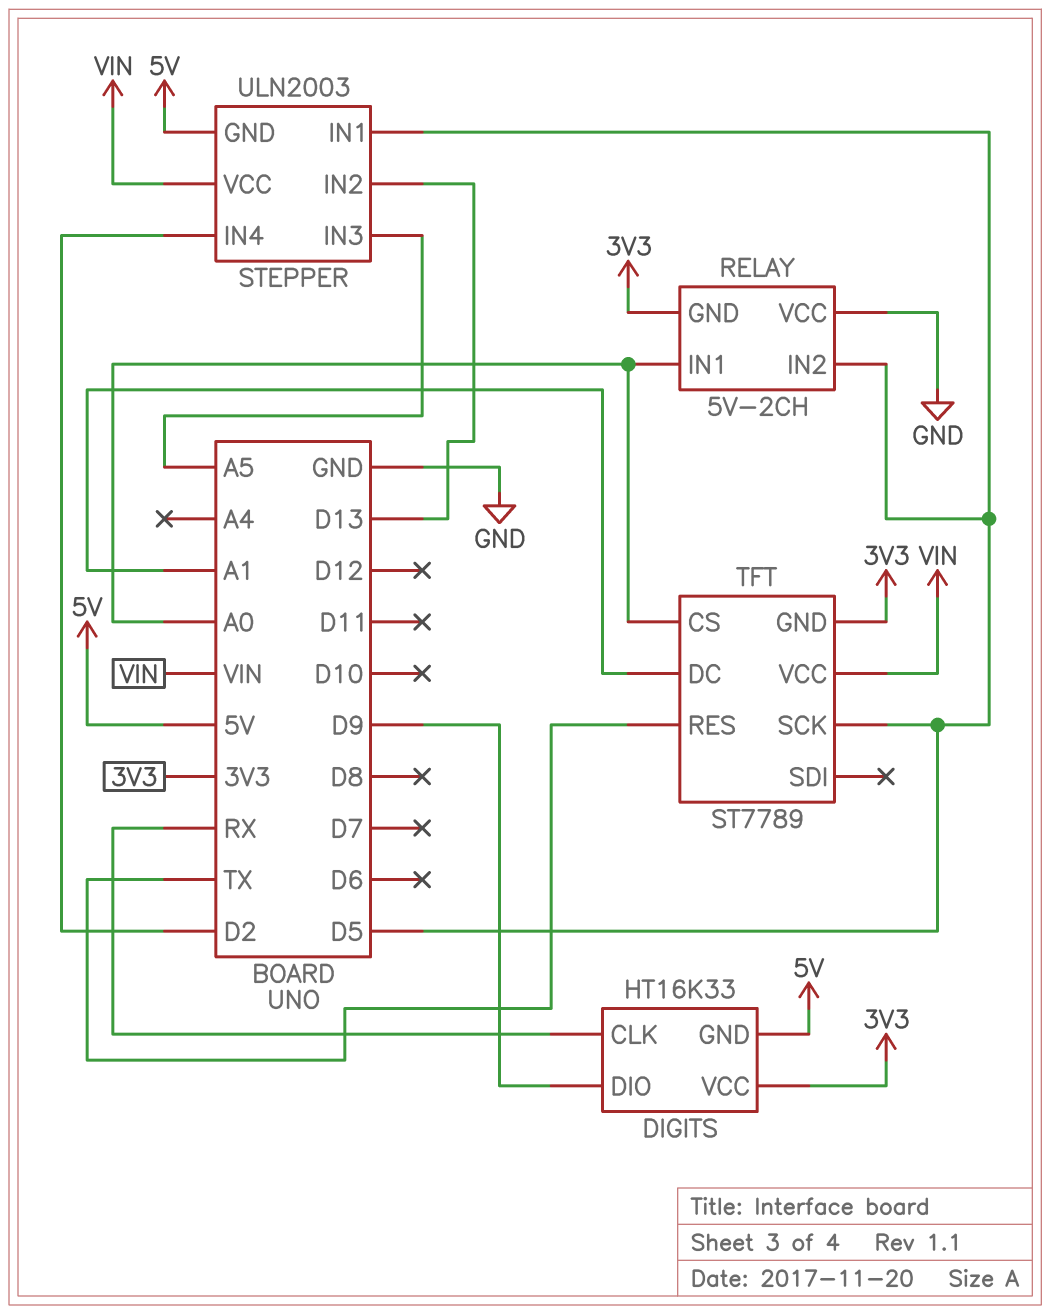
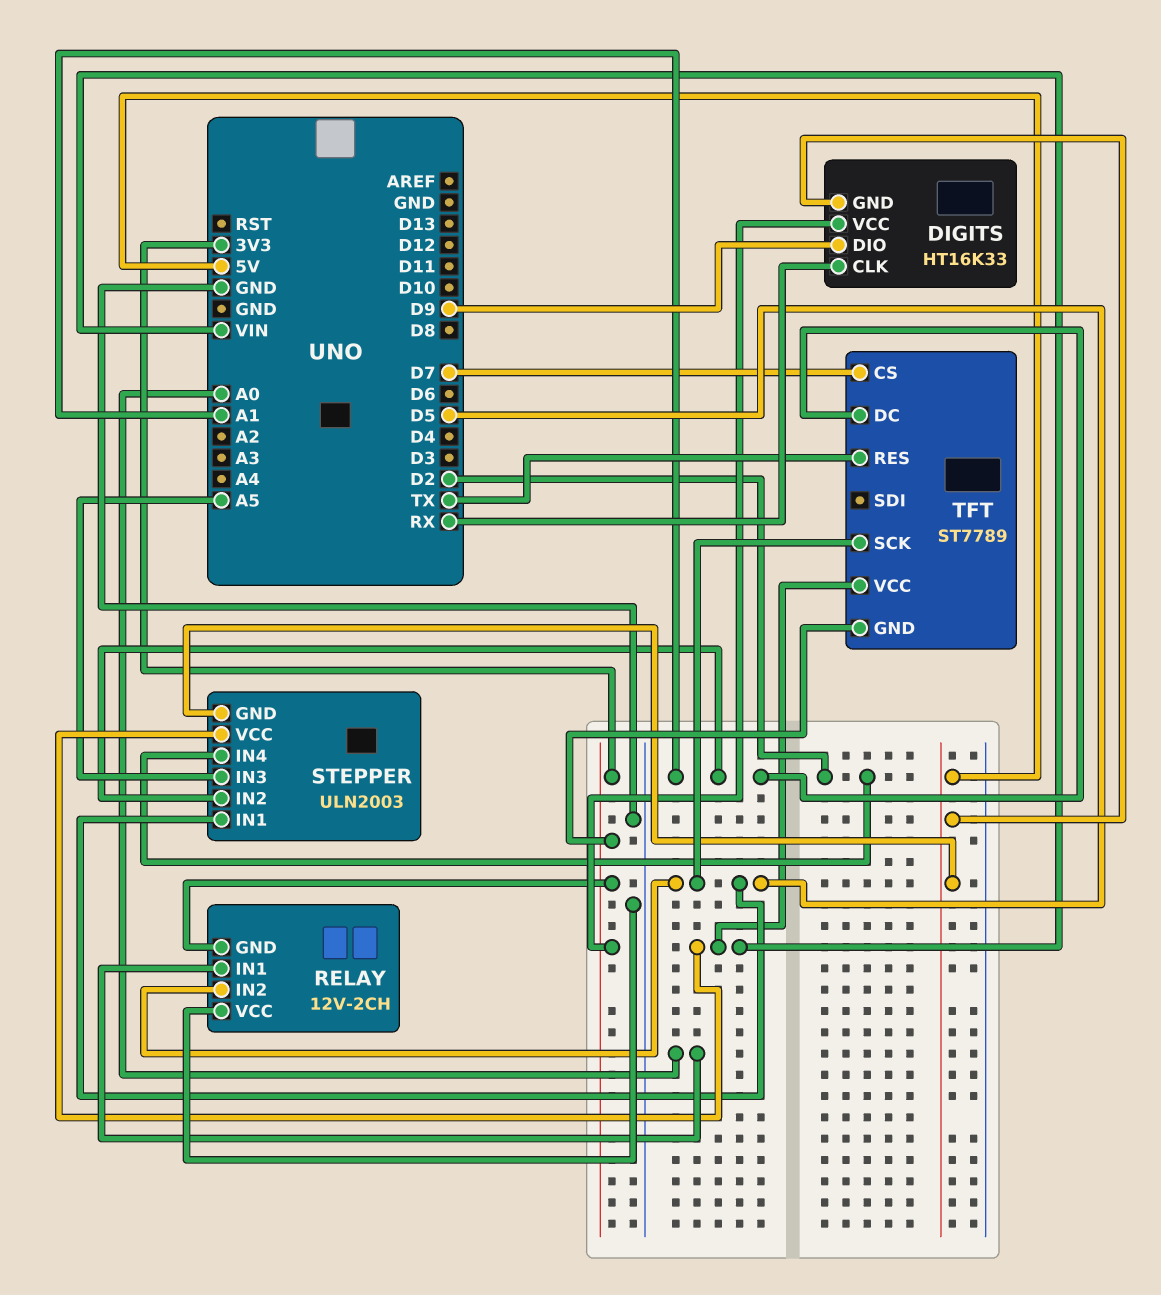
RELAY: 5V-2CH -> 12V-2CH
STEPPER pin IN2: D13 -> A1
TFT pin CS: A0 -> D7

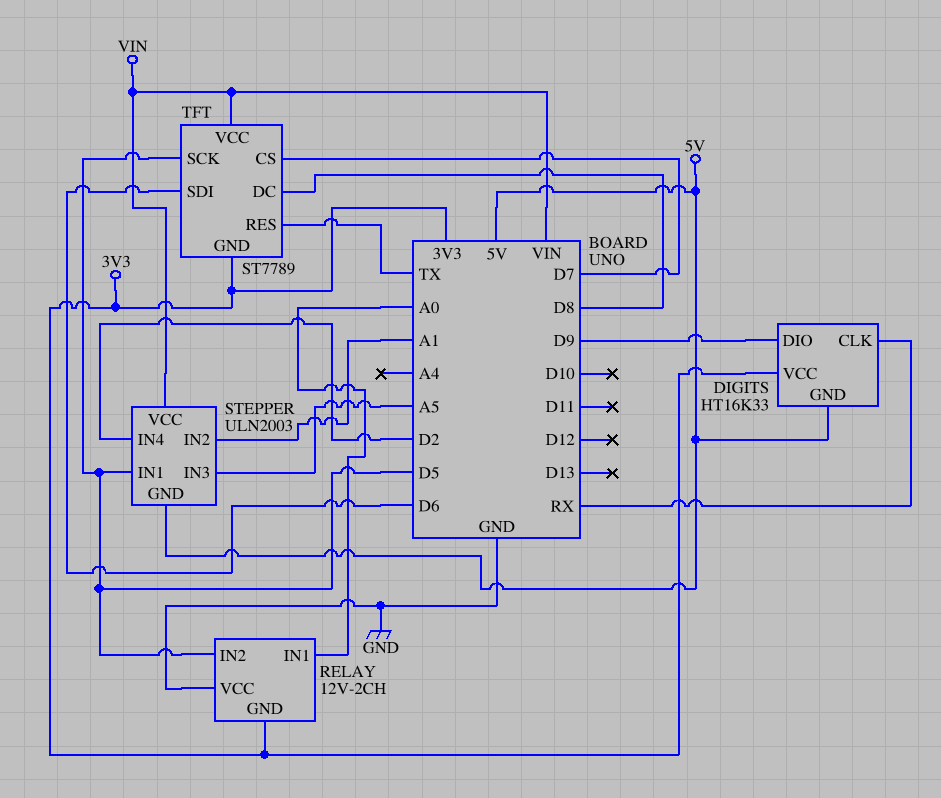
TFT pin DC: A1 -> D8
TFT pin SDI: none -> D6

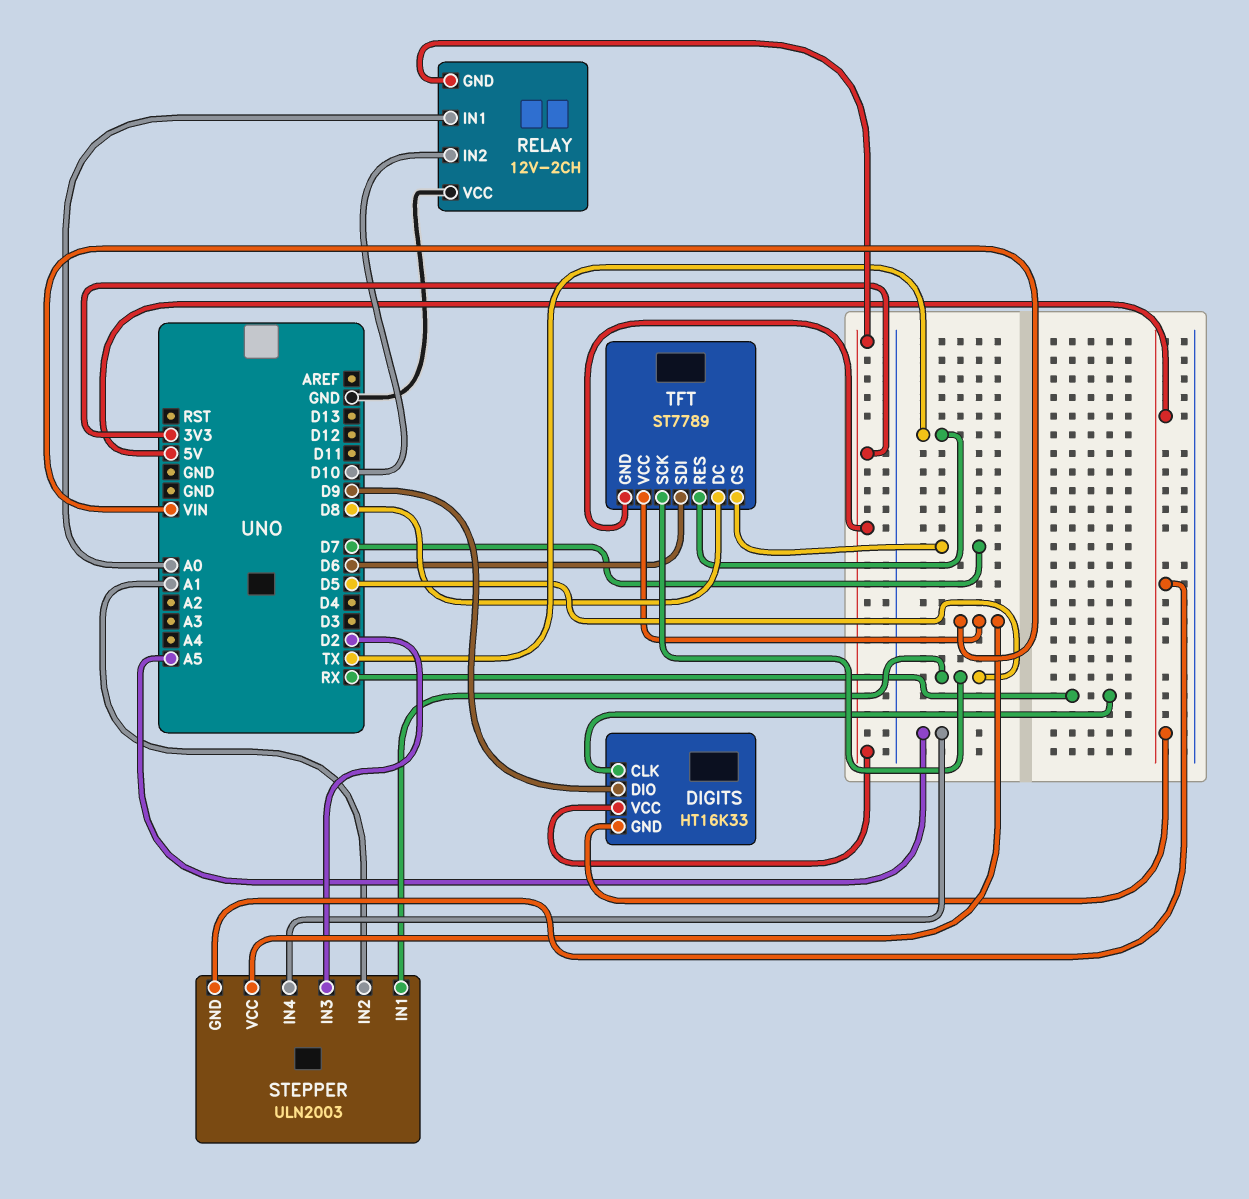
RELAY pin IN2: D5 -> D10
STEPPER pin IN3: A5 -> D2
STEPPER pin IN4: D2 -> A5

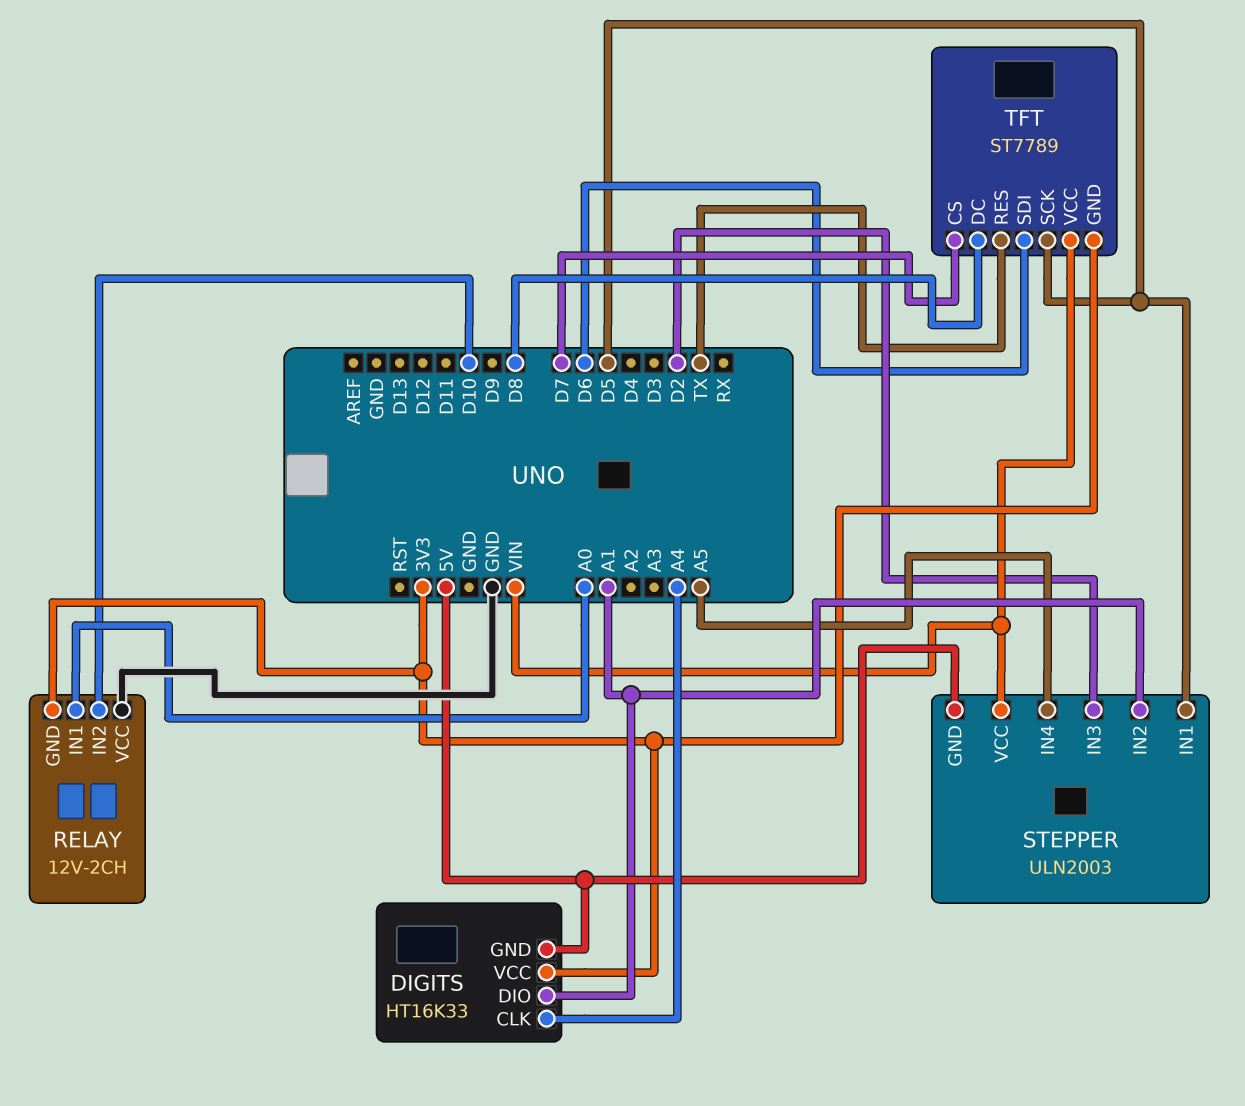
DIGITS pin CLK: RX -> A4
DIGITS pin DIO: D9 -> A1

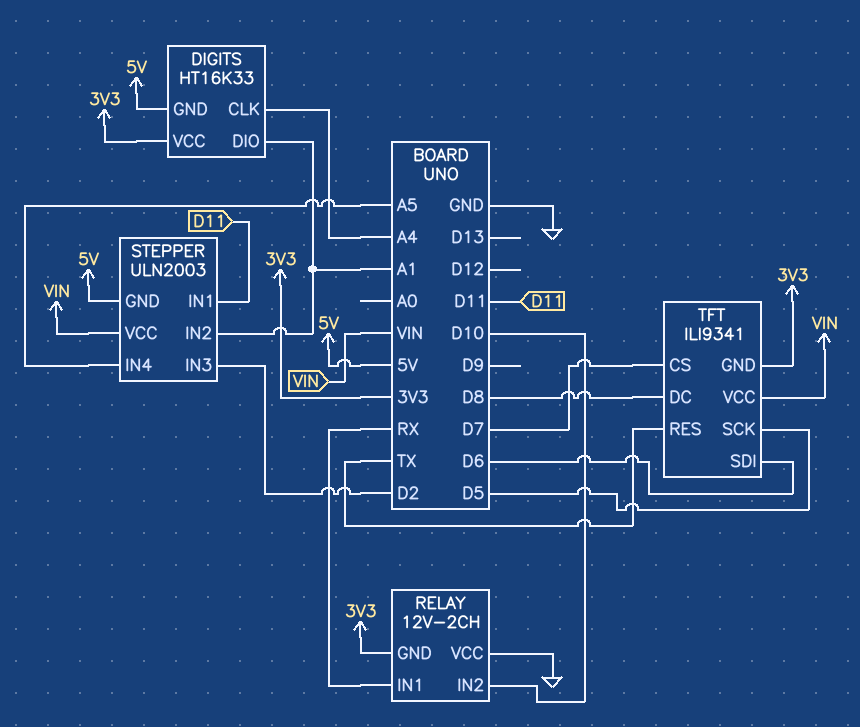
RELAY pin IN1: A0 -> RX
STEPPER pin IN1: D5 -> D11
TFT: ST7789 -> ILI9341

